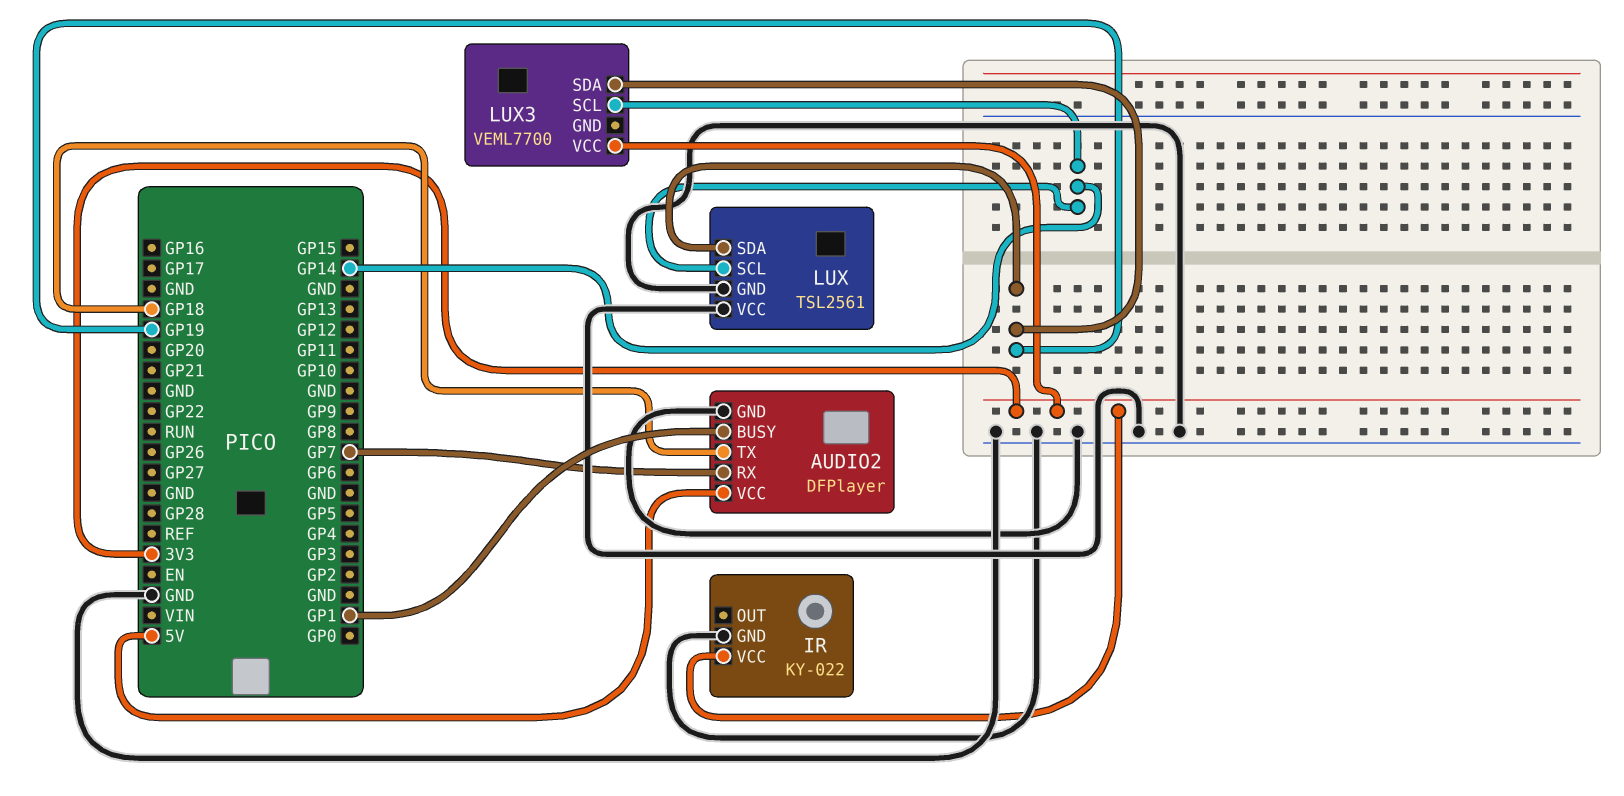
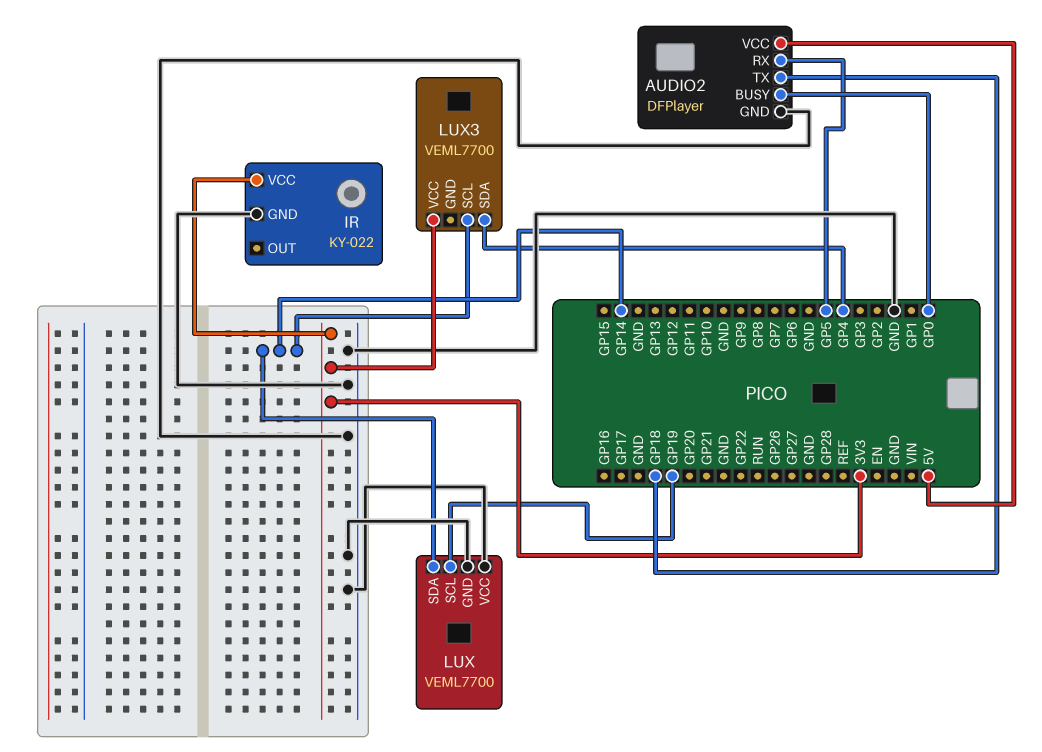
AUDIO2 pin BUSY: GP1 -> GP0
AUDIO2 pin RX: GP7 -> GP5
LUX: TSL2561 -> VEML7700
LUX pin SCL: GP14 -> GP19
LUX pin SDA: GP19 -> GP14
LUX3 pin SDA: GP19 -> GP4

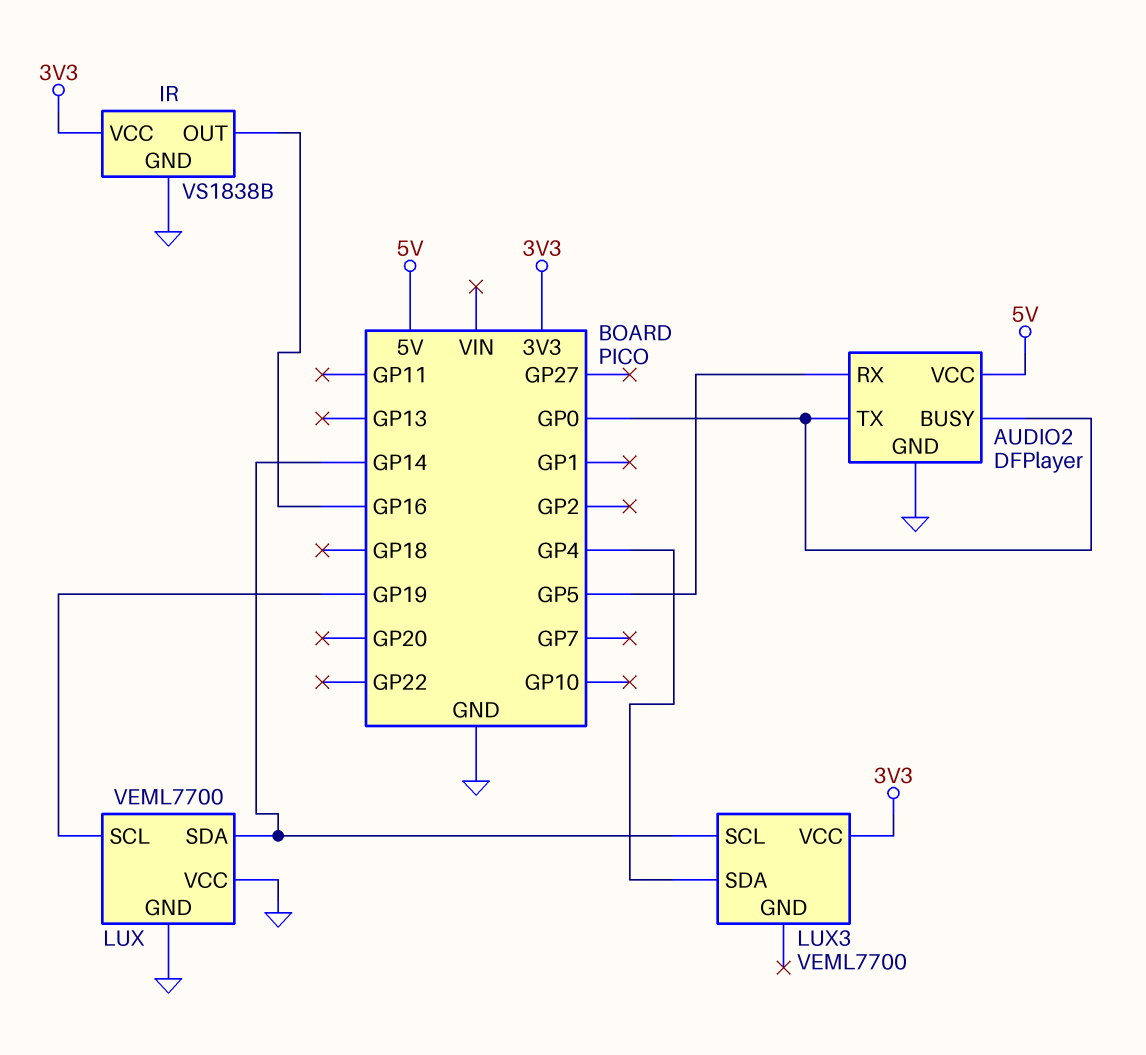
AUDIO2 pin TX: GP18 -> GP0
IR: KY-022 -> VS1838B
IR pin OUT: none -> GP16

